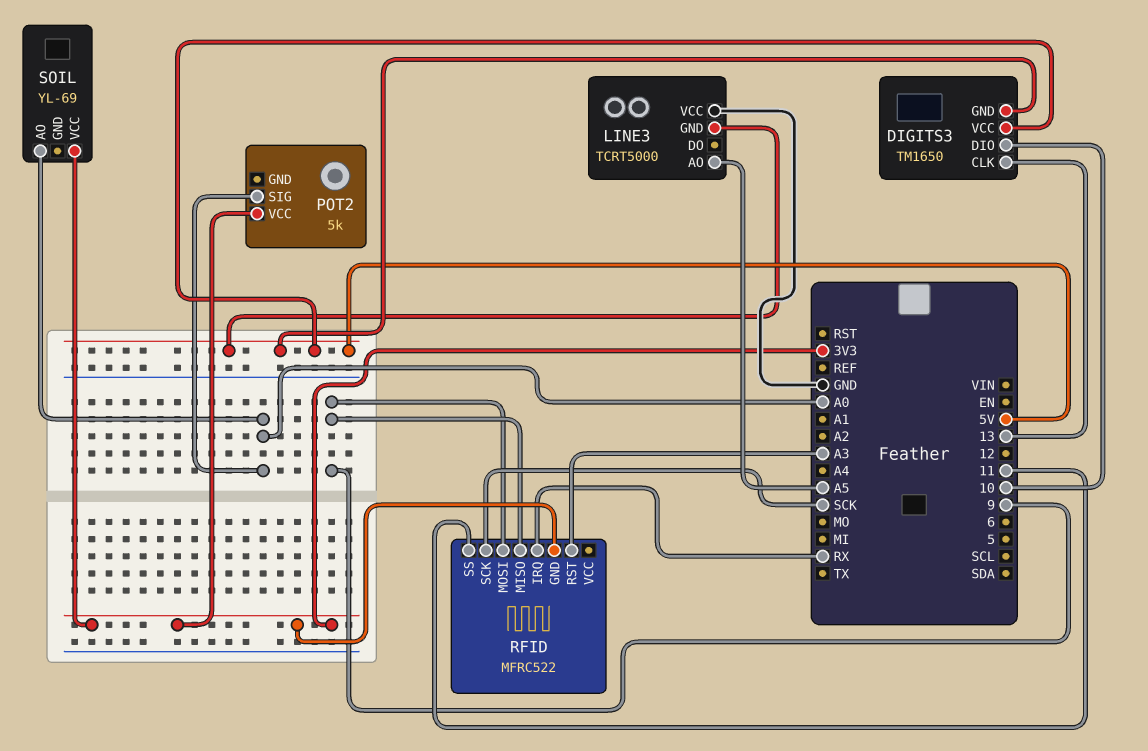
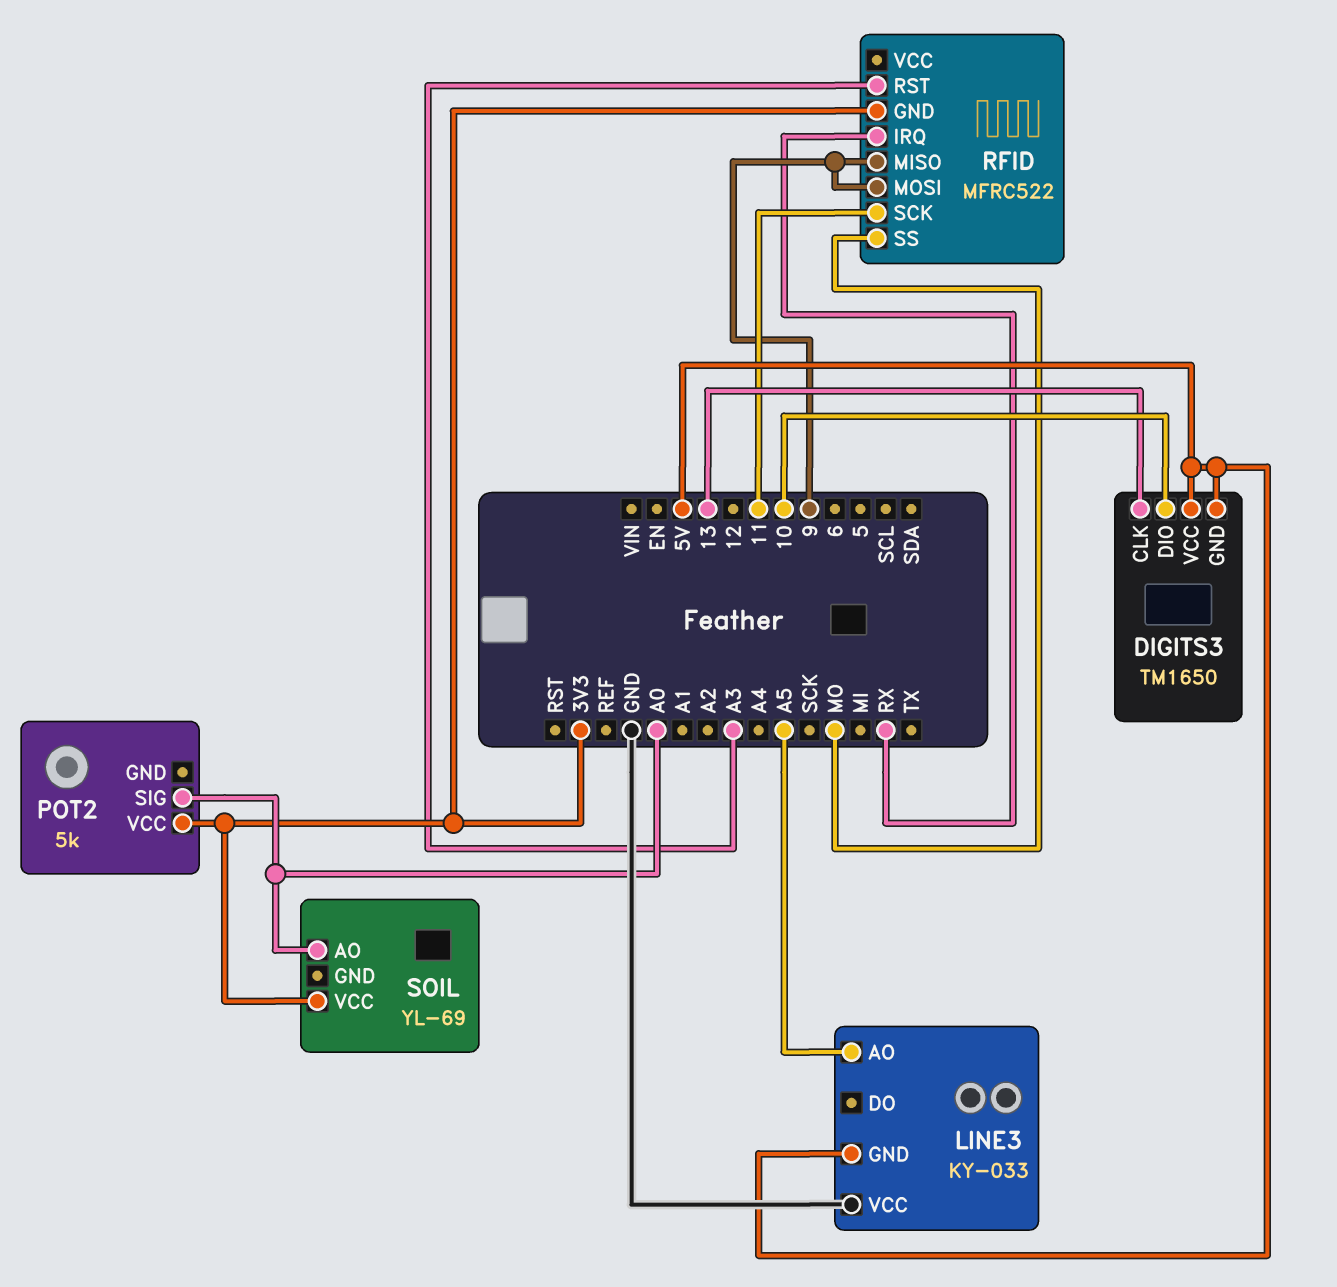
LINE3: TCRT5000 -> KY-033
RFID pin SCK: SCK -> 11
RFID pin SS: 11 -> MO

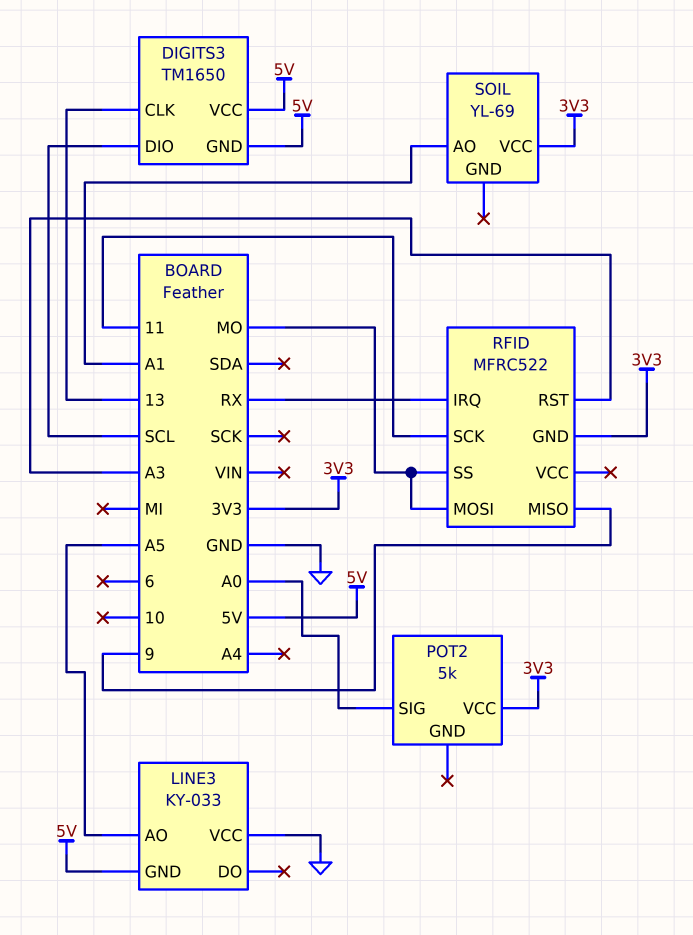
DIGITS3 pin DIO: 10 -> SCL
RFID pin MOSI: 9 -> MO
SOIL pin AO: A0 -> A1

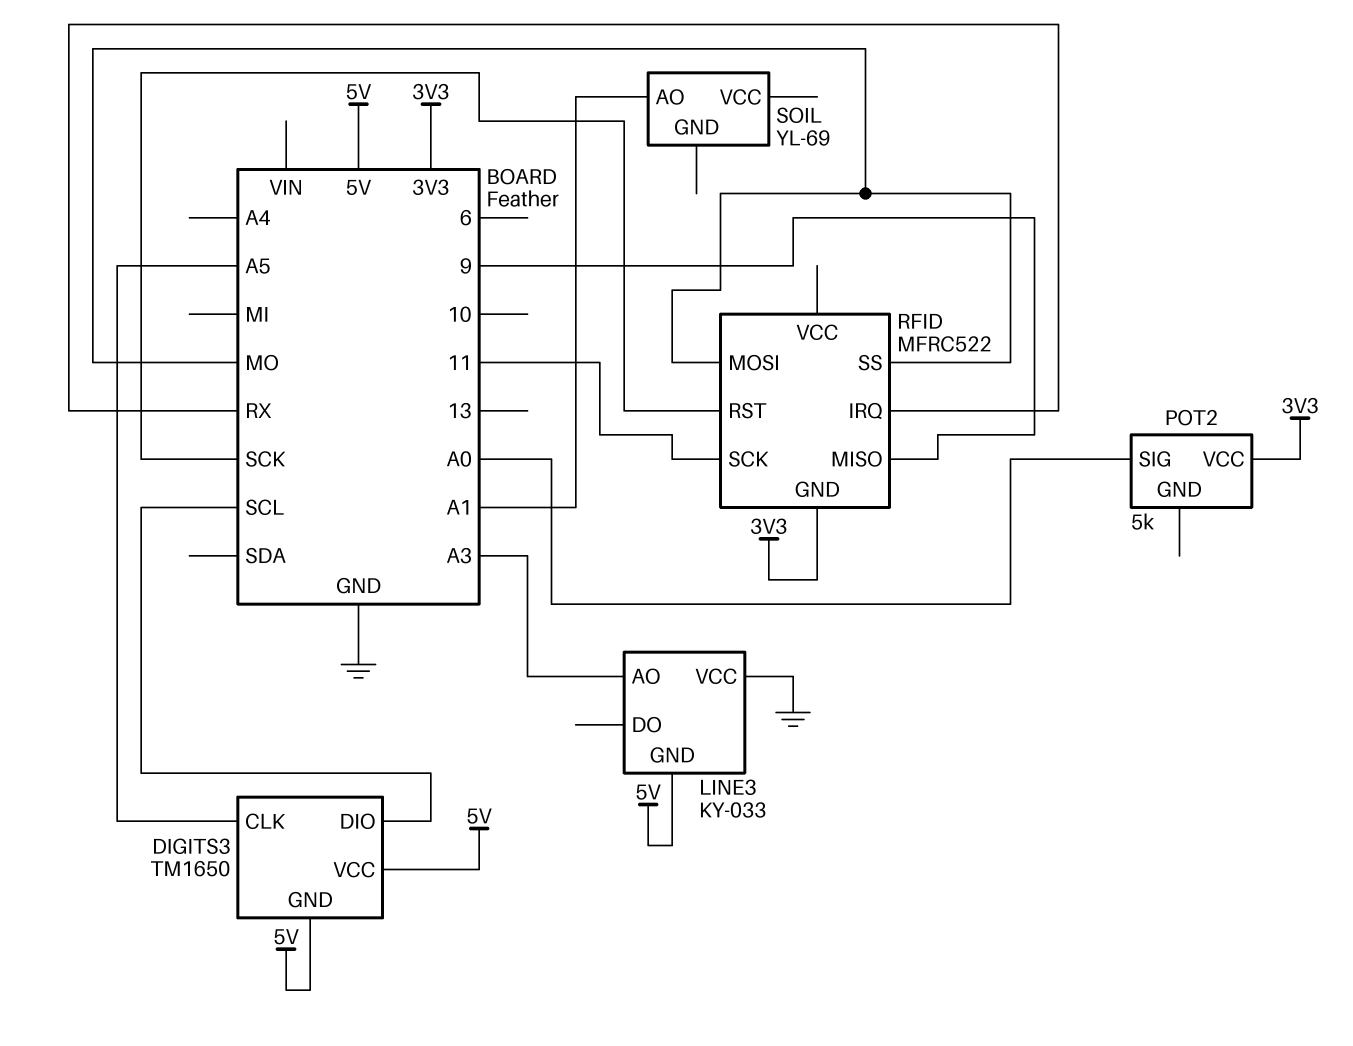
DIGITS3 pin CLK: 13 -> A5
LINE3 pin AO: A5 -> A3
RFID pin RST: A3 -> SCK
SOIL pin VCC: 3V3 -> none

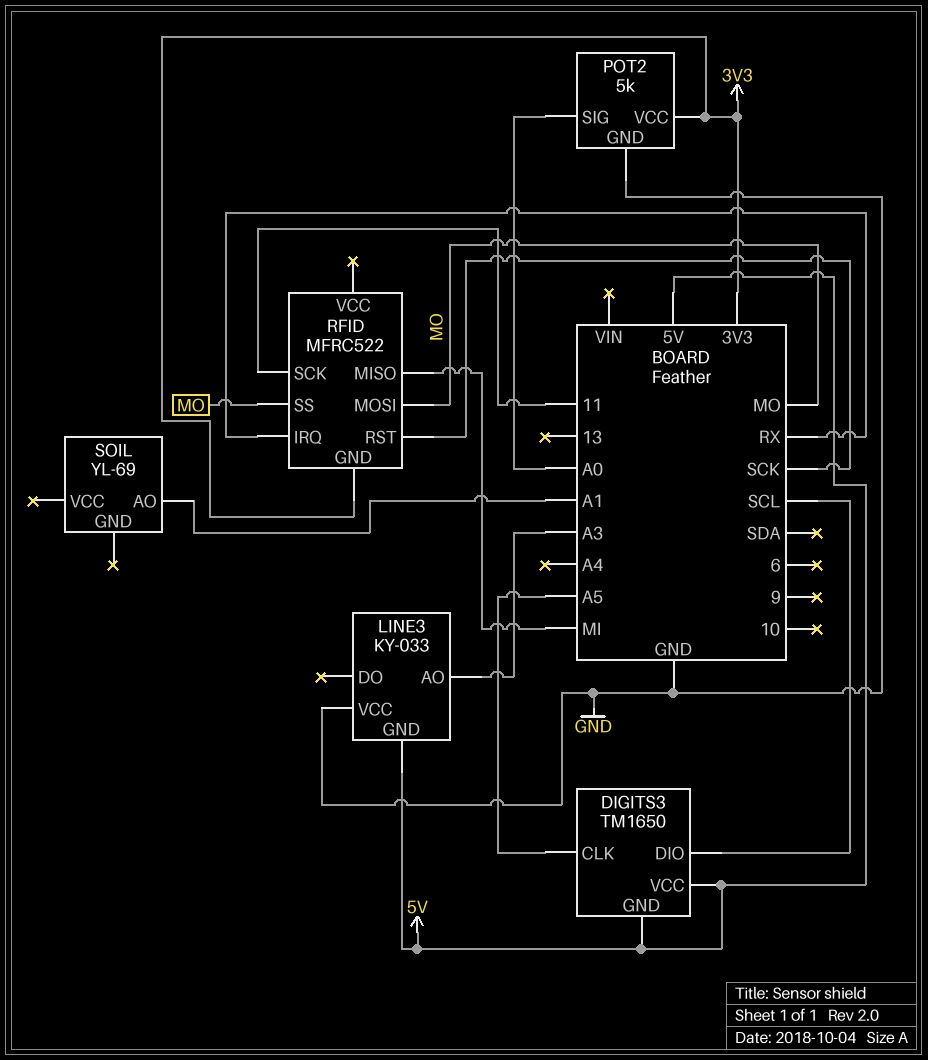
POT2 pin GND: none -> GND
RFID pin MISO: 9 -> MI

